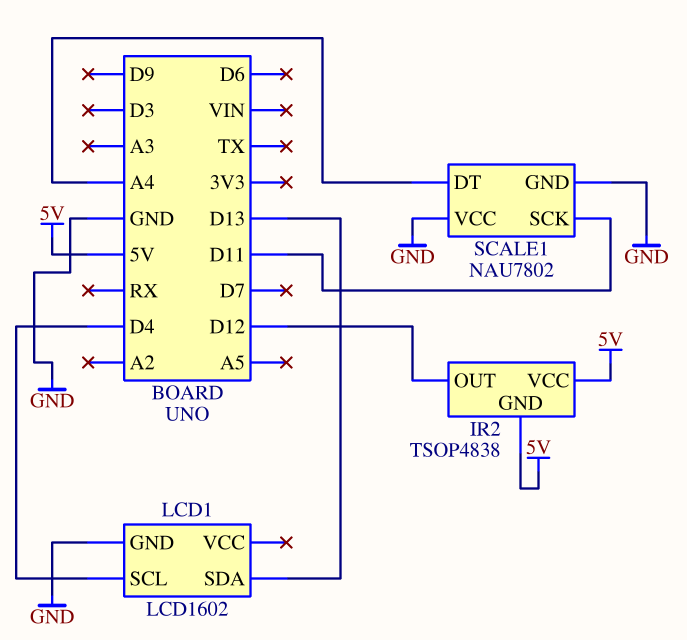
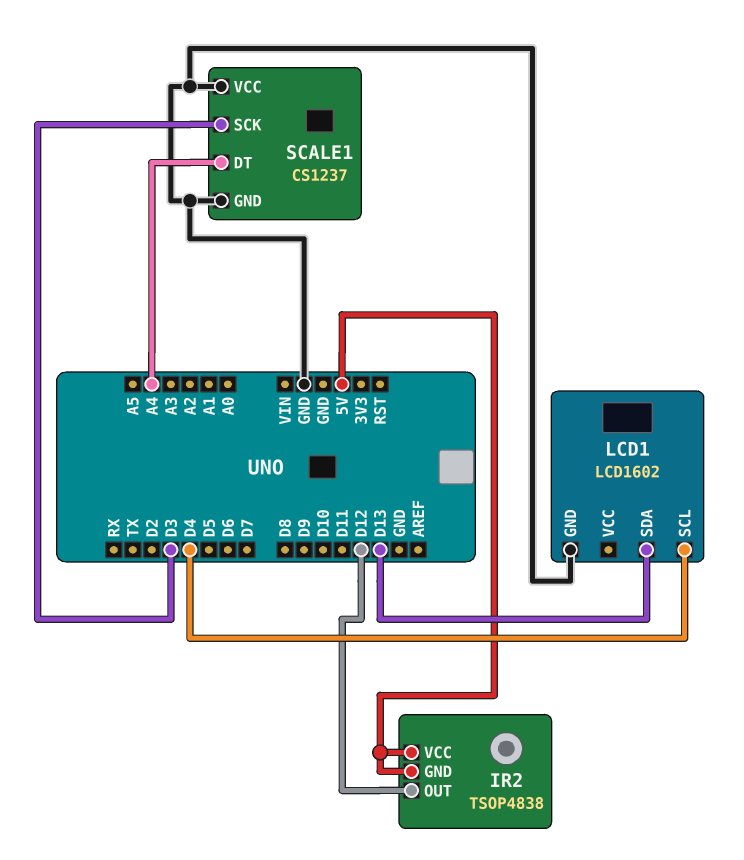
SCALE1: NAU7802 -> CS1237
SCALE1 pin SCK: D11 -> D3

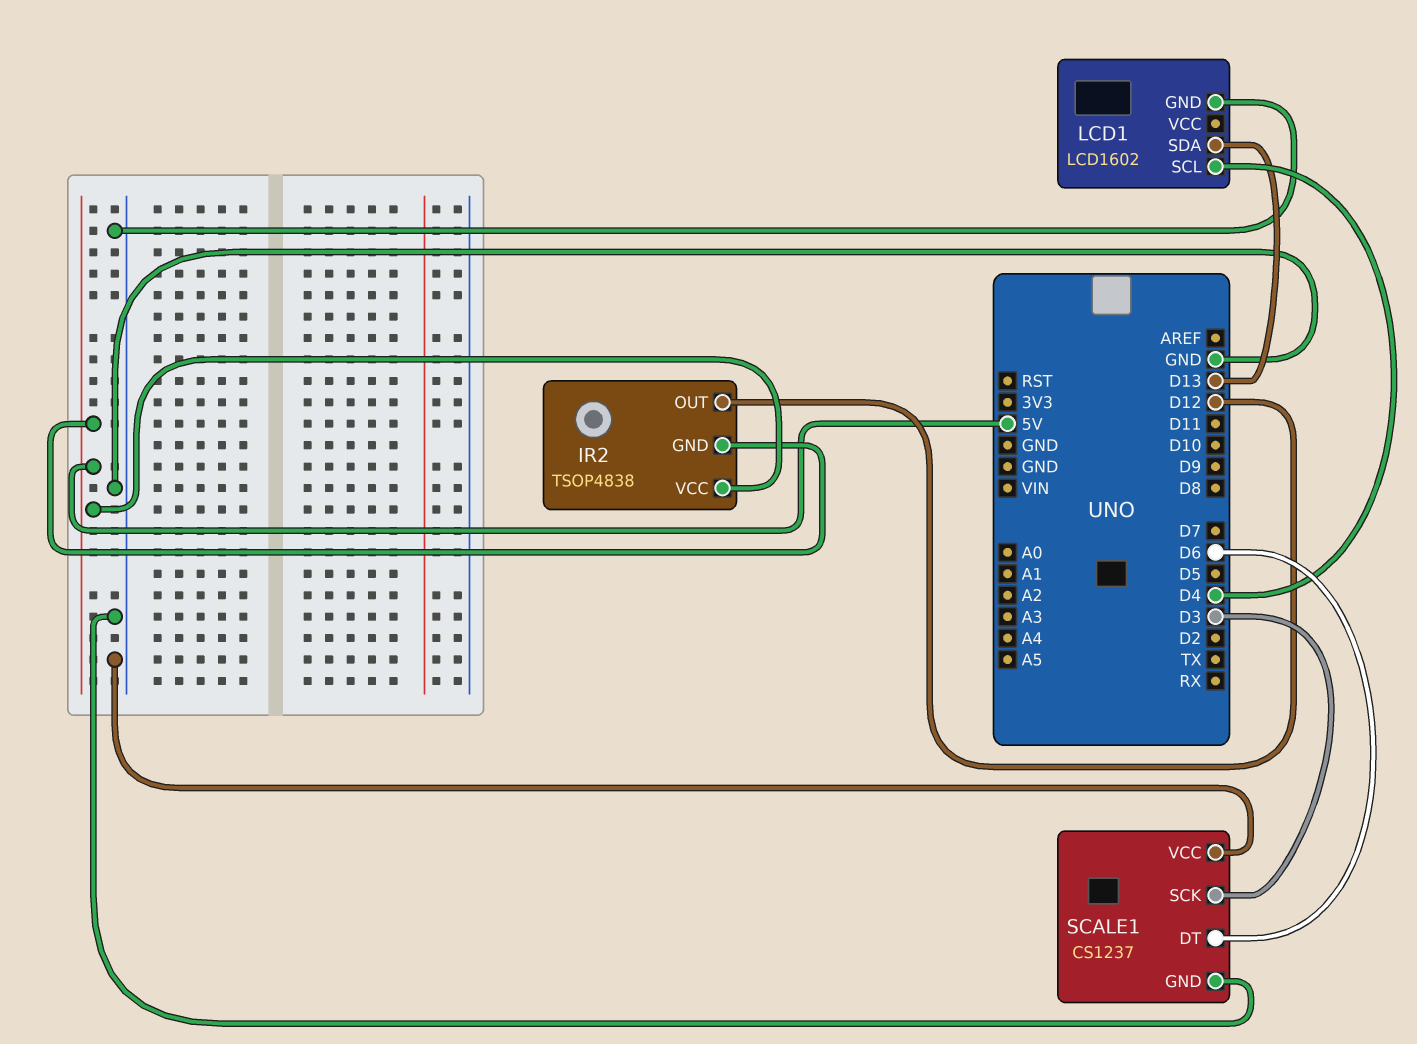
SCALE1 pin DT: A4 -> D6

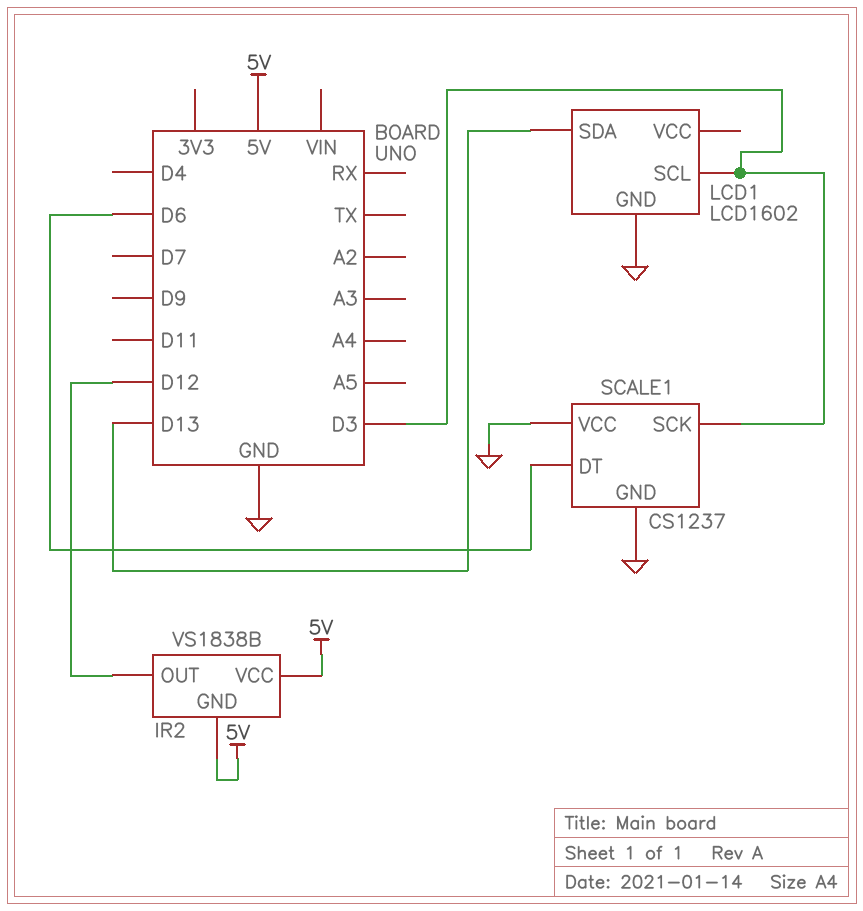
IR2: TSOP4838 -> VS1838B
LCD1 pin SCL: D4 -> D3

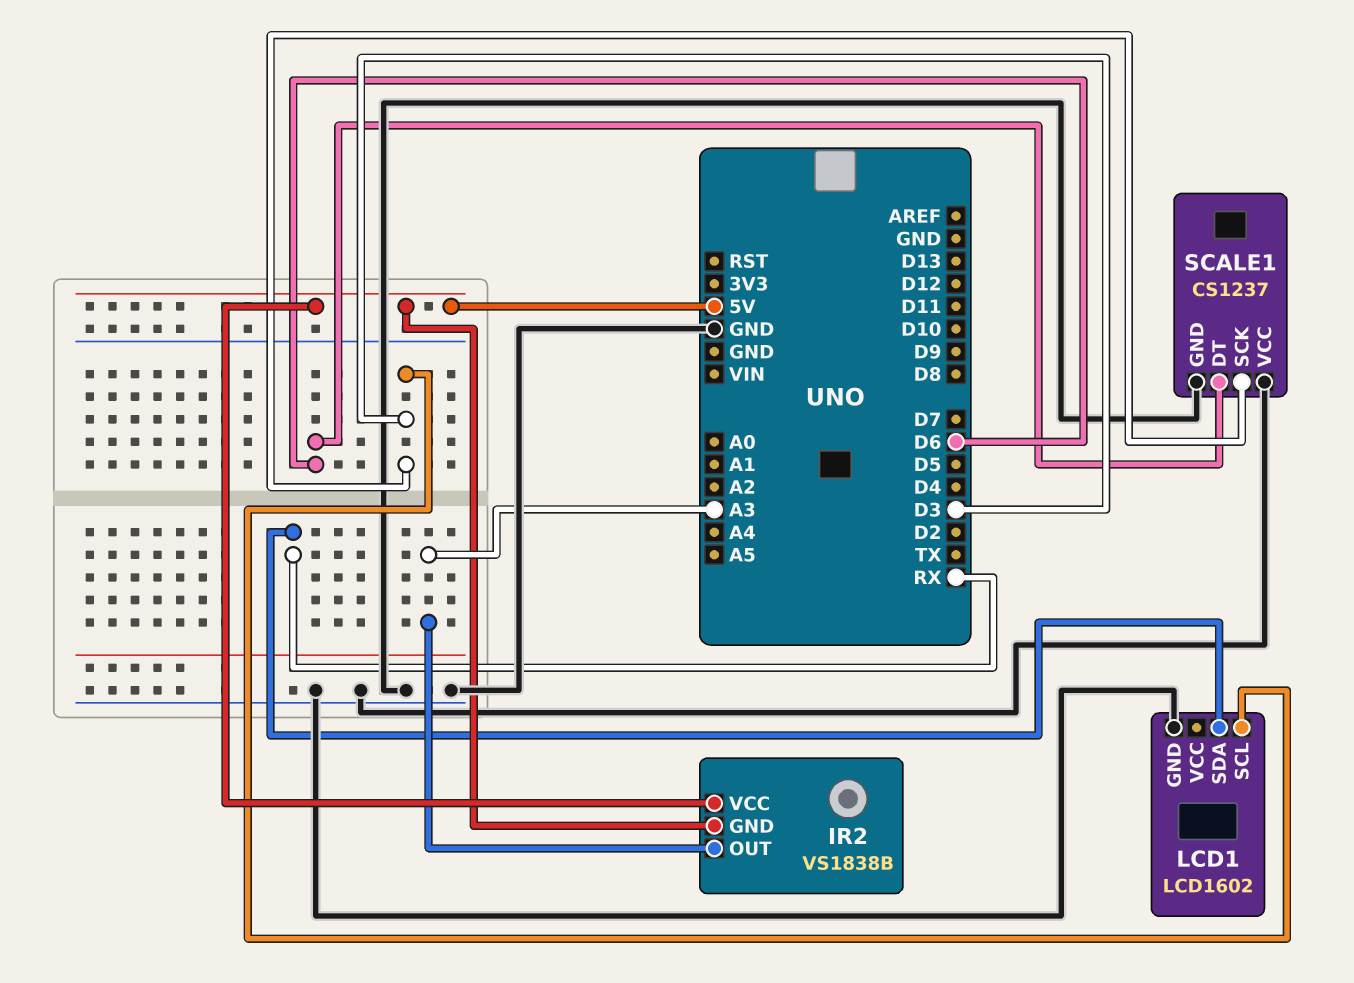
IR2 pin OUT: D12 -> A3
LCD1 pin SDA: D13 -> RX

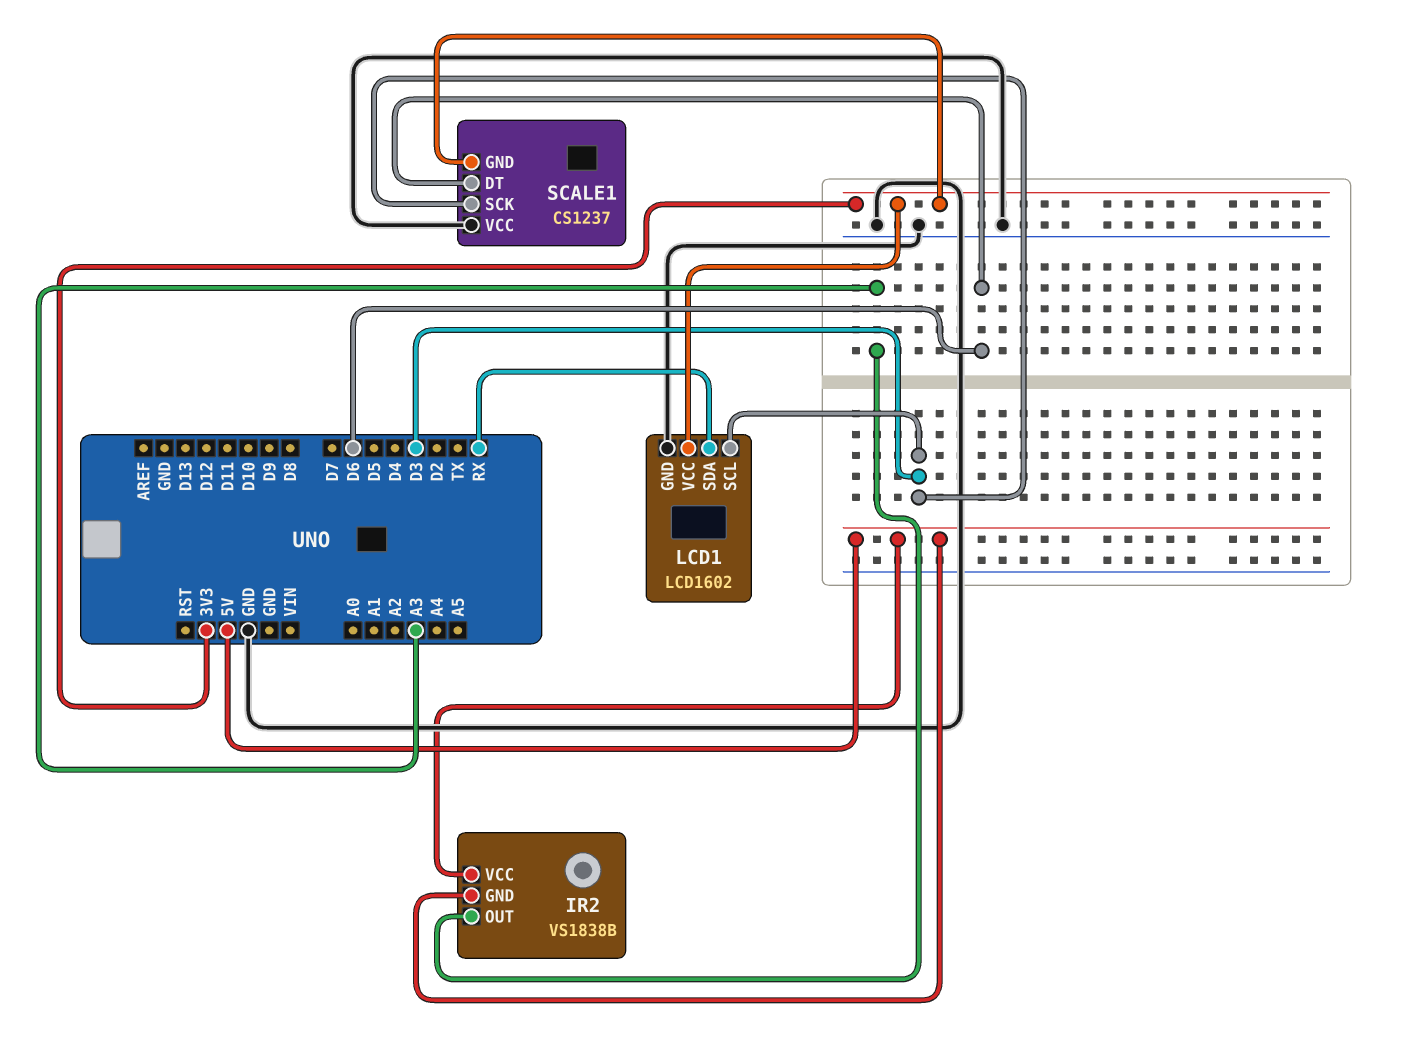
LCD1 pin VCC: none -> 3V3
SCALE1 pin GND: GND -> 3V3

